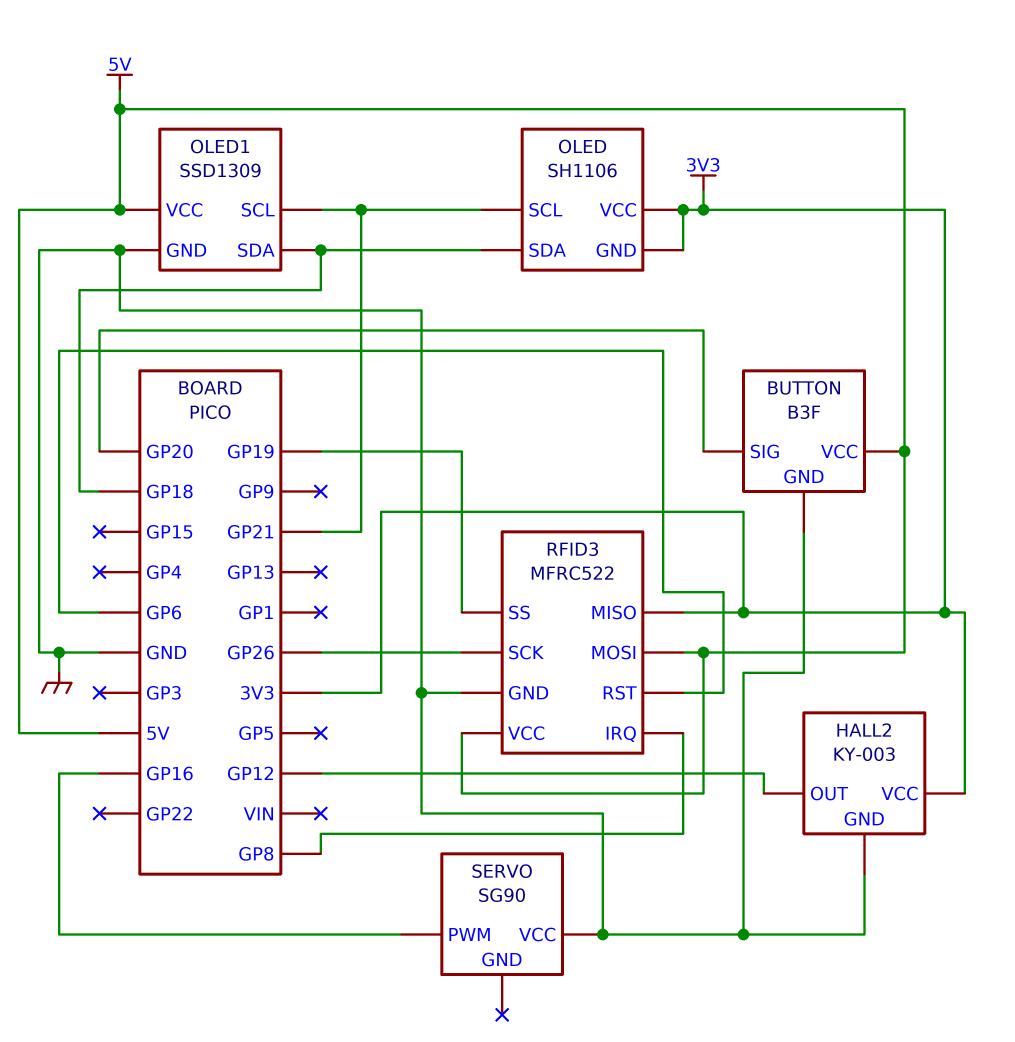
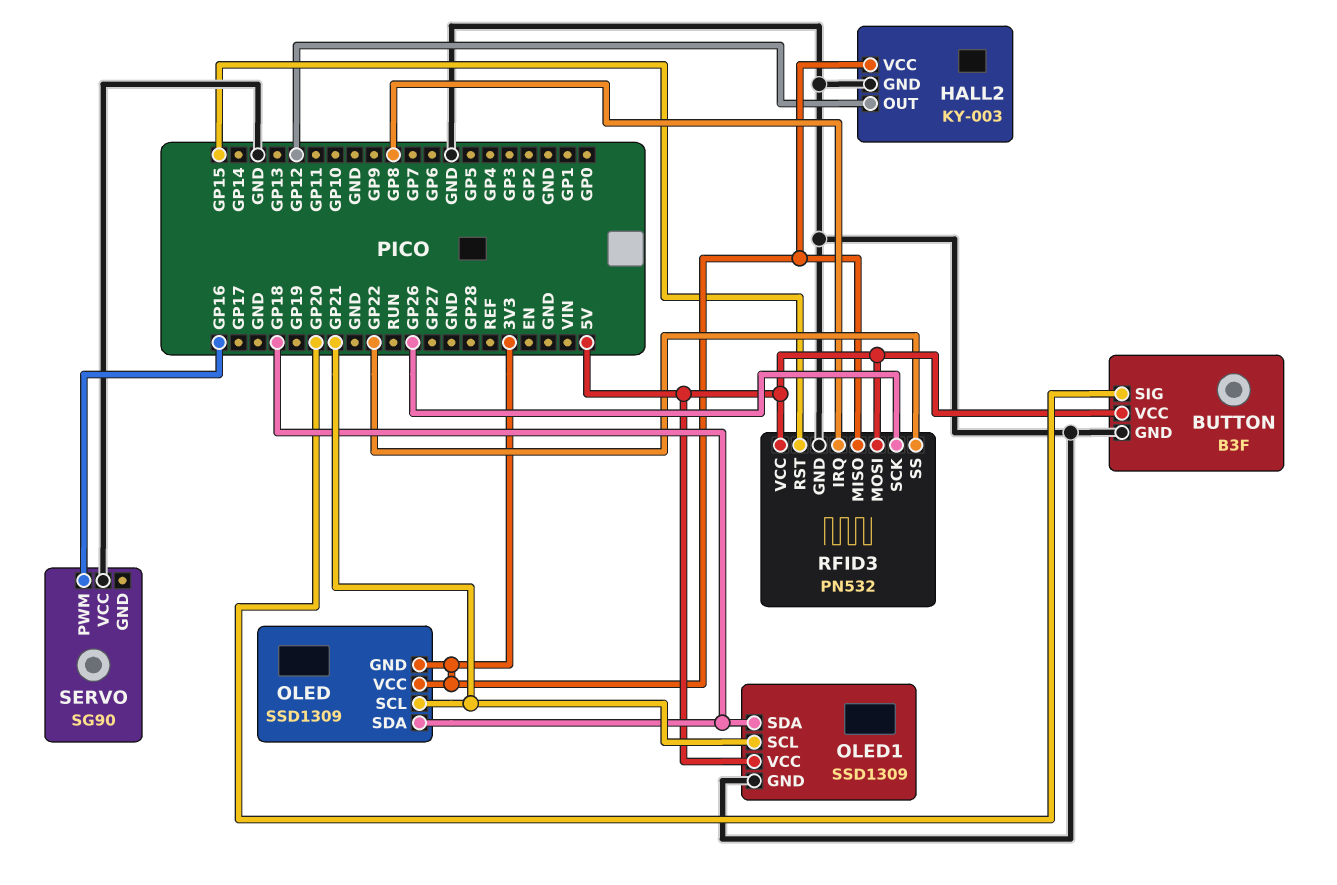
OLED: SH1106 -> SSD1309
RFID3: MFRC522 -> PN532
RFID3 pin RST: GP6 -> GP15
RFID3 pin SS: GP19 -> GP22

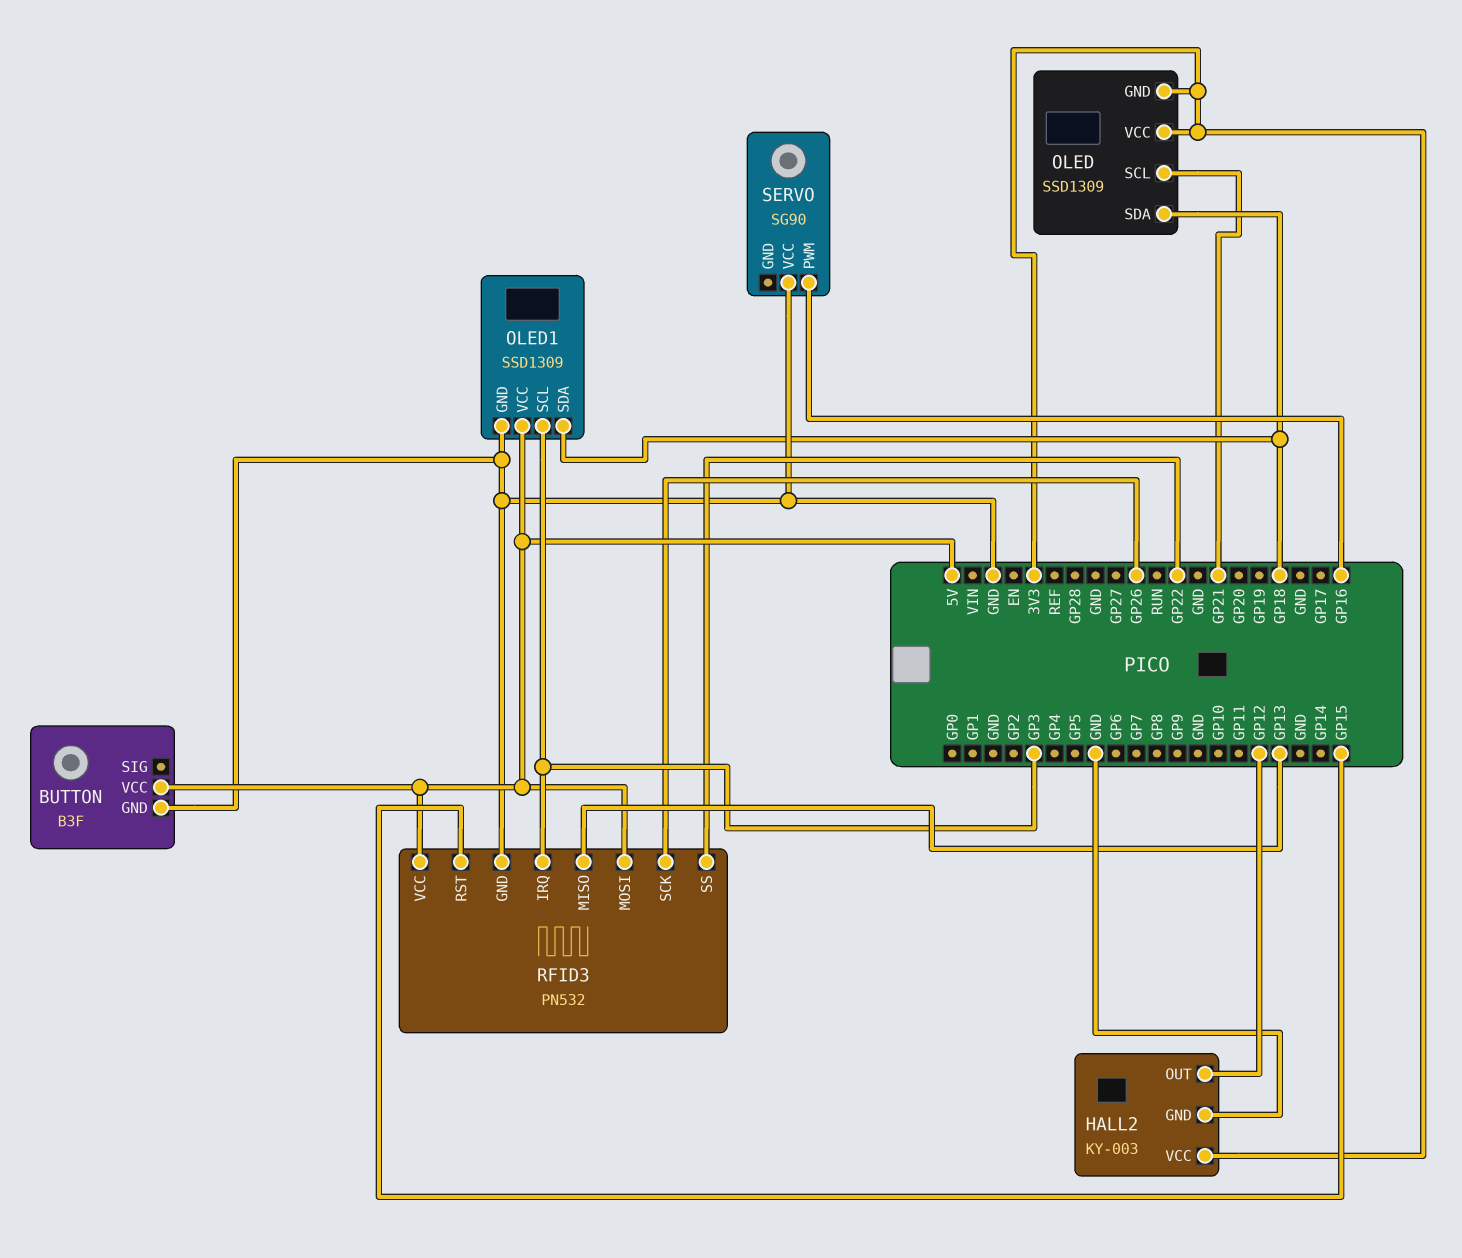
BUTTON pin SIG: GP20 -> none
OLED1 pin SCL: GP21 -> GP3
RFID3 pin IRQ: GP8 -> GP3
RFID3 pin MISO: 3V3 -> GP13

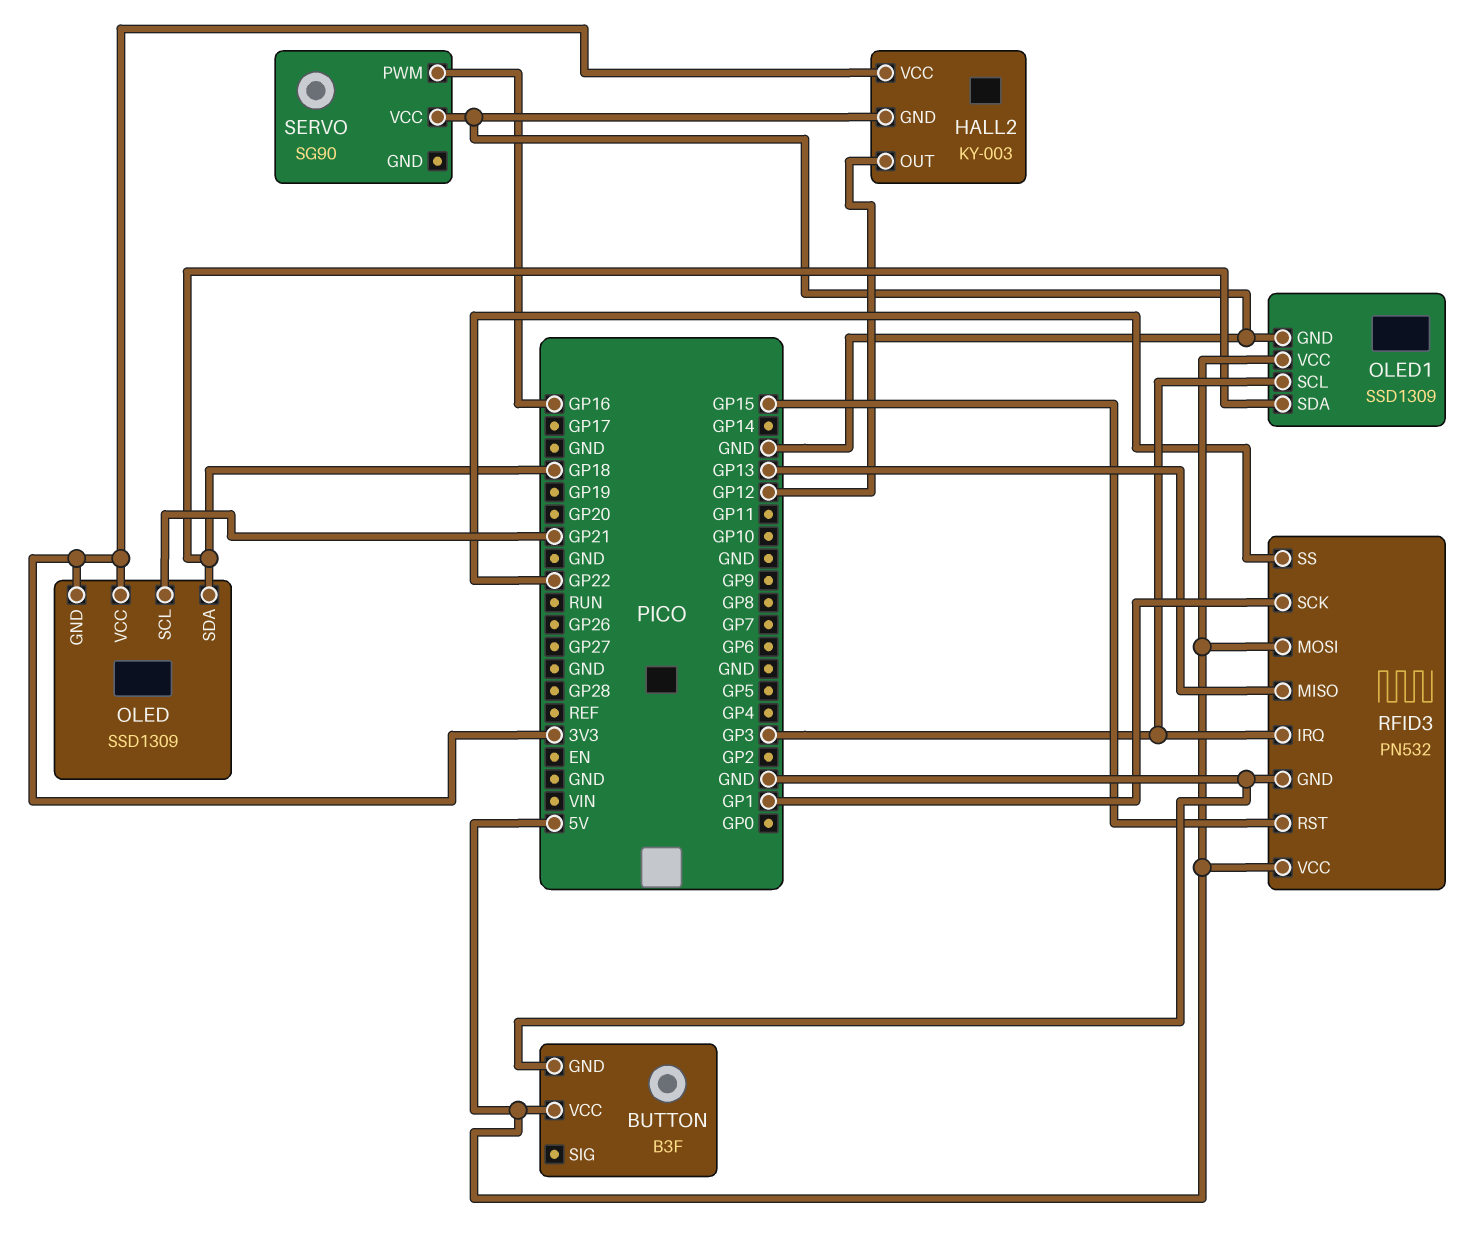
RFID3 pin SCK: GP26 -> GP1

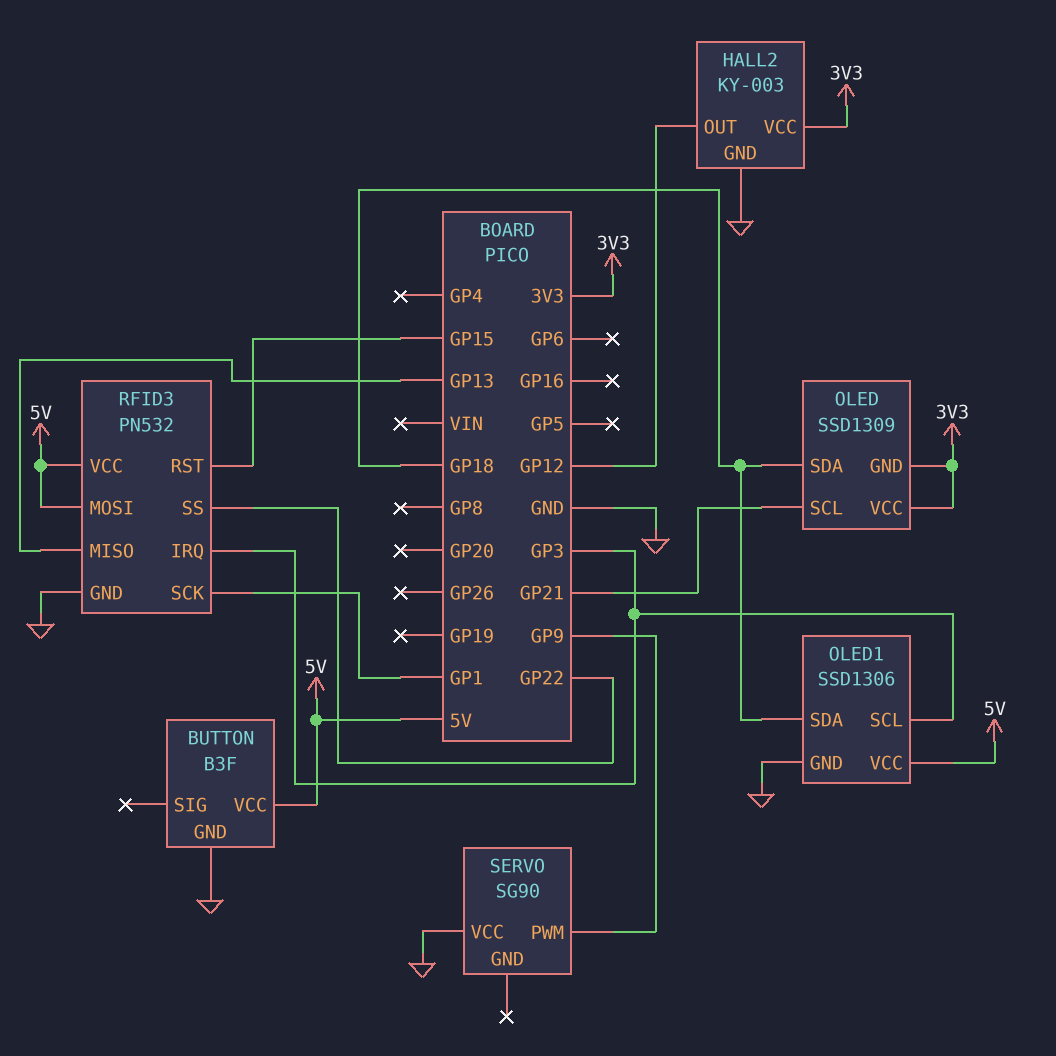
OLED1: SSD1309 -> SSD1306
SERVO pin PWM: GP16 -> GP9

